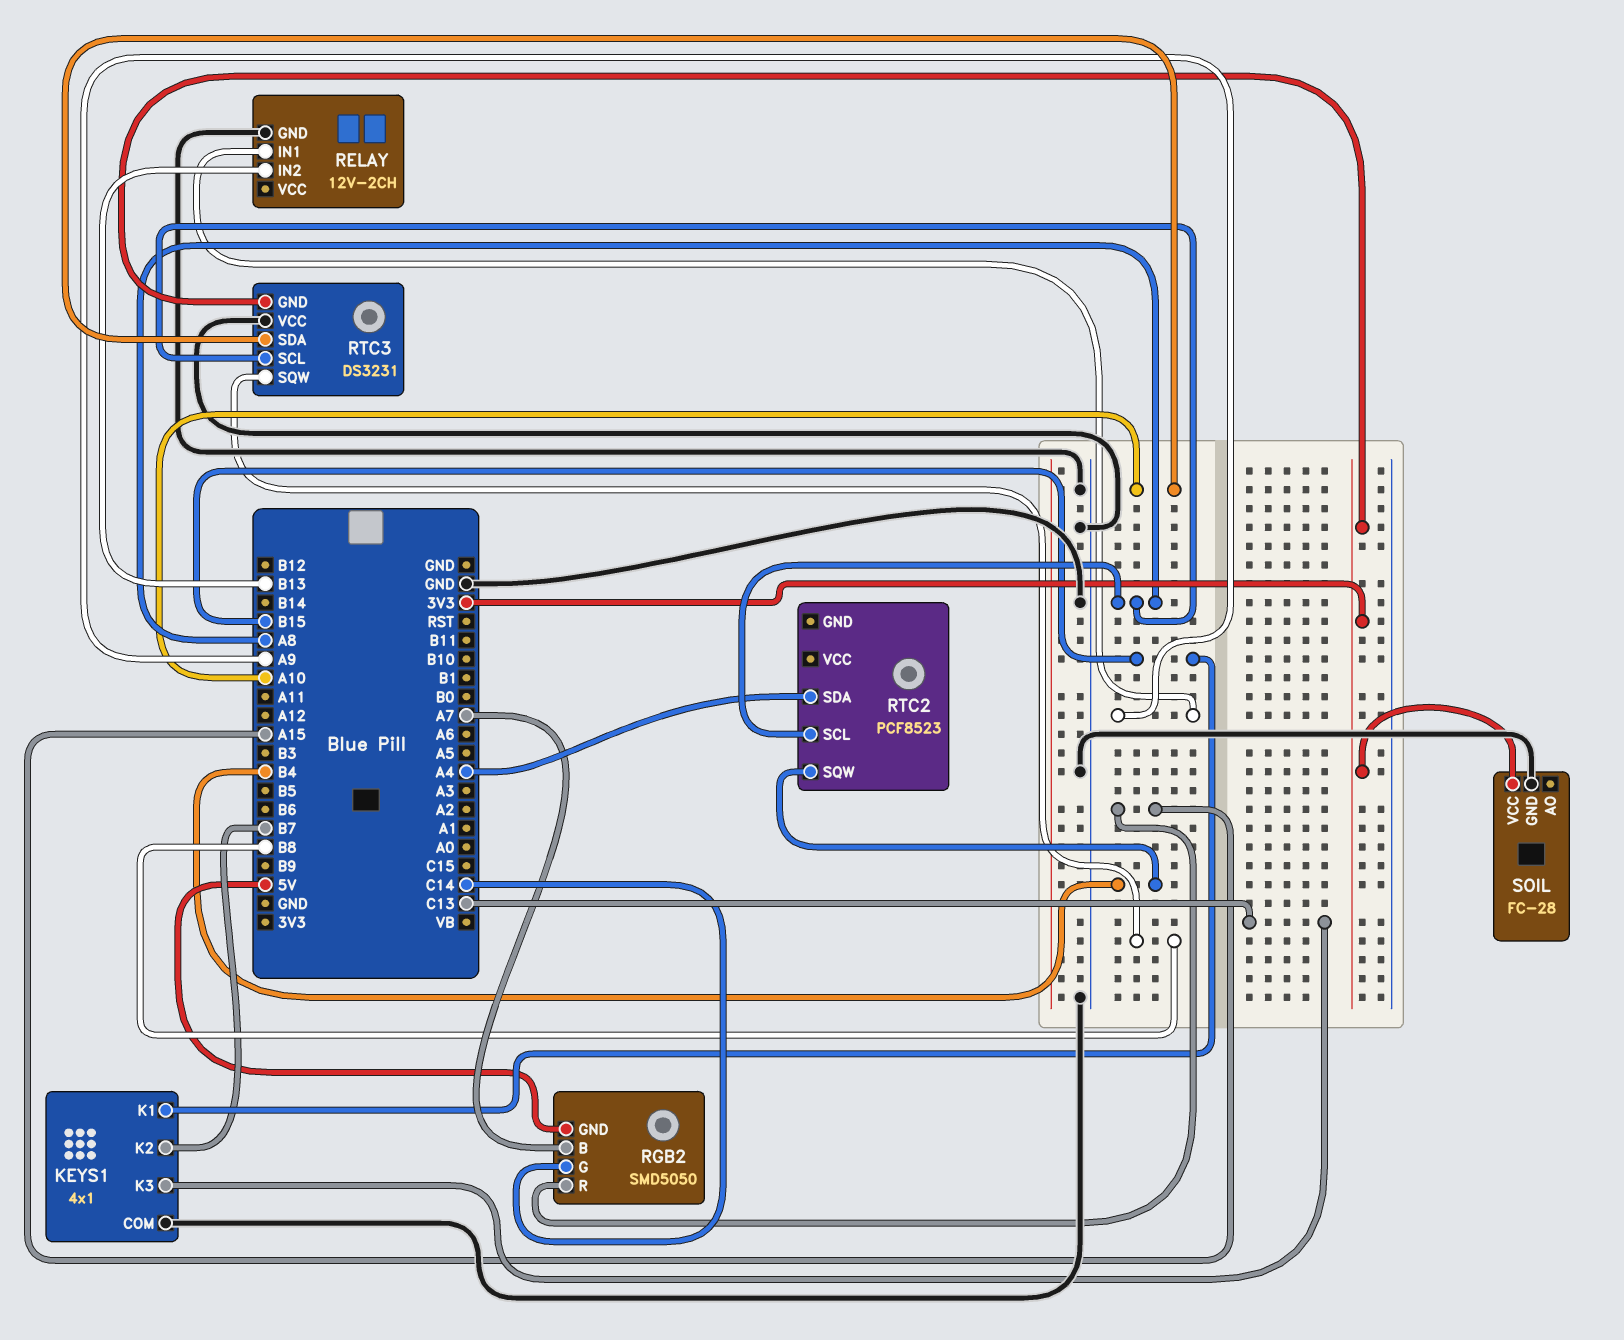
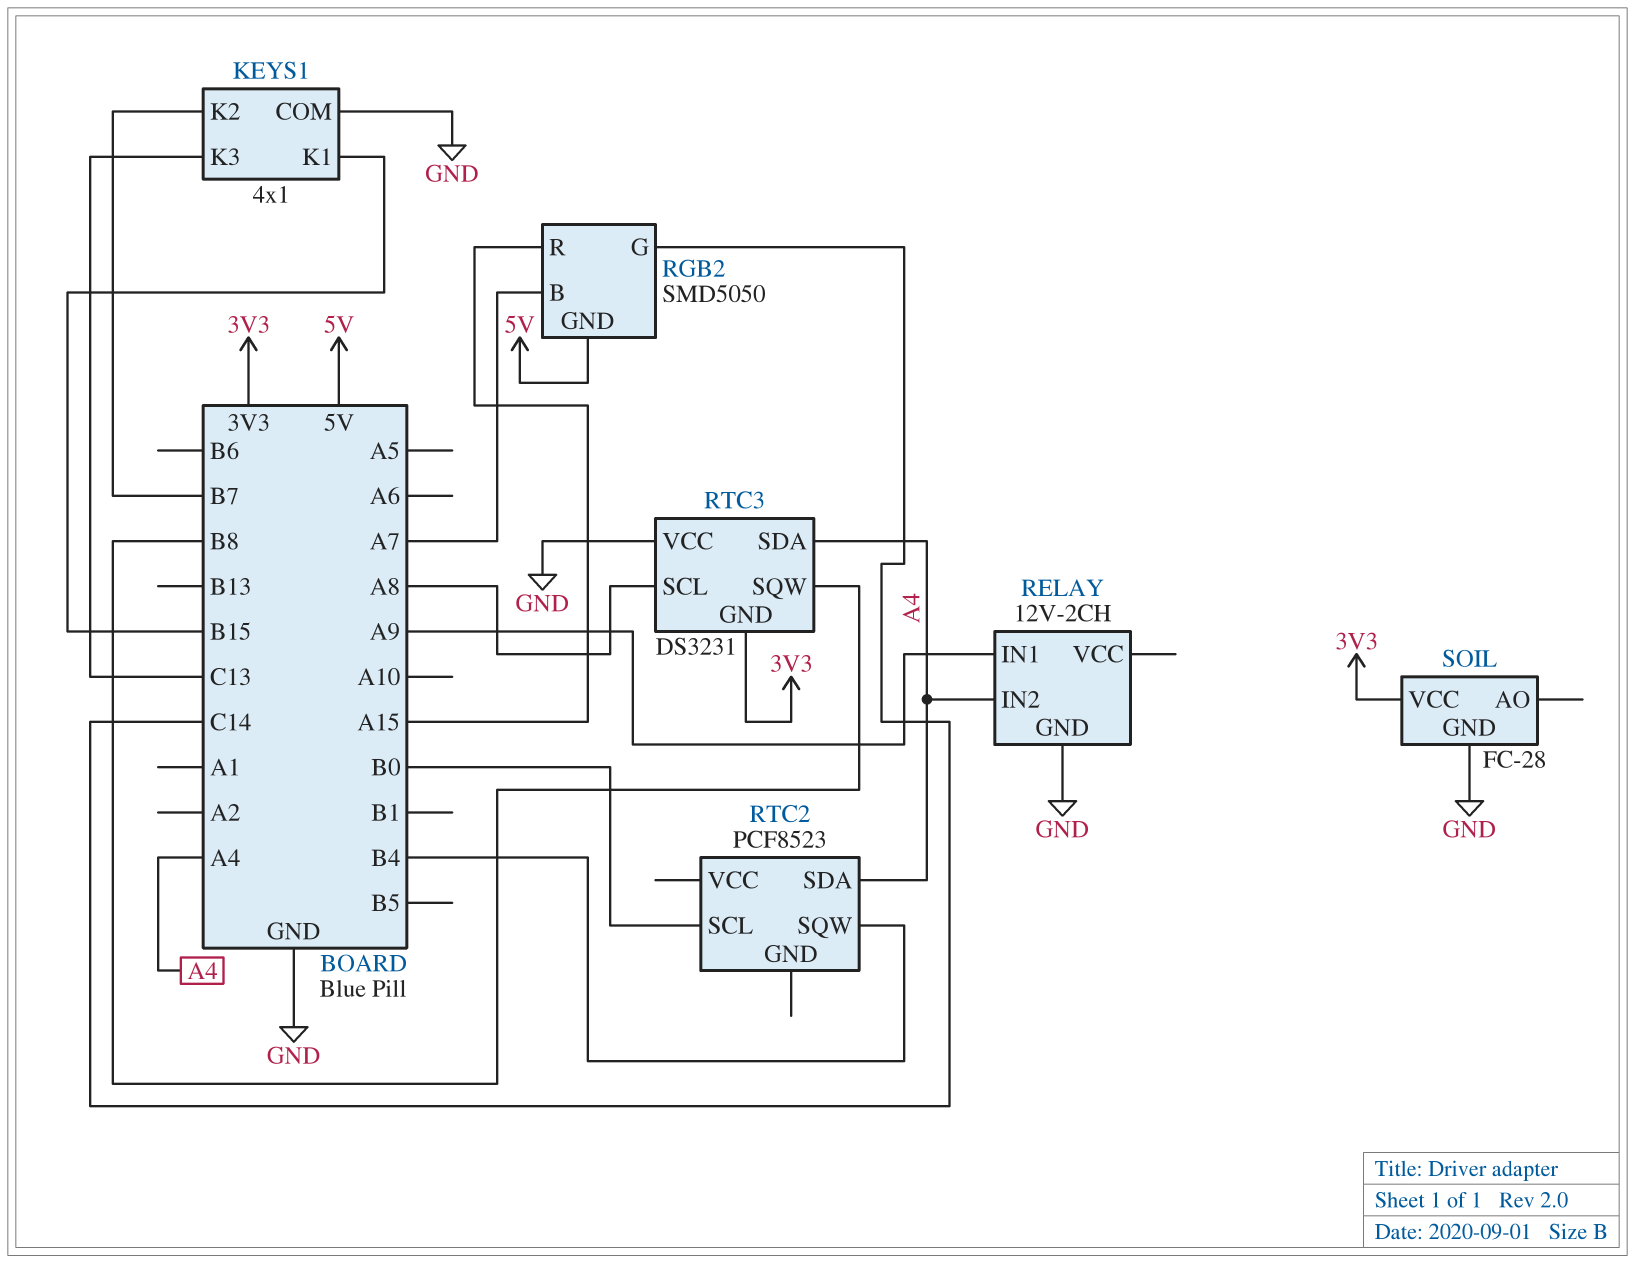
RELAY pin IN2: B13 -> A4
RTC2 pin SCL: A8 -> B0
RTC3 pin SDA: A10 -> A4

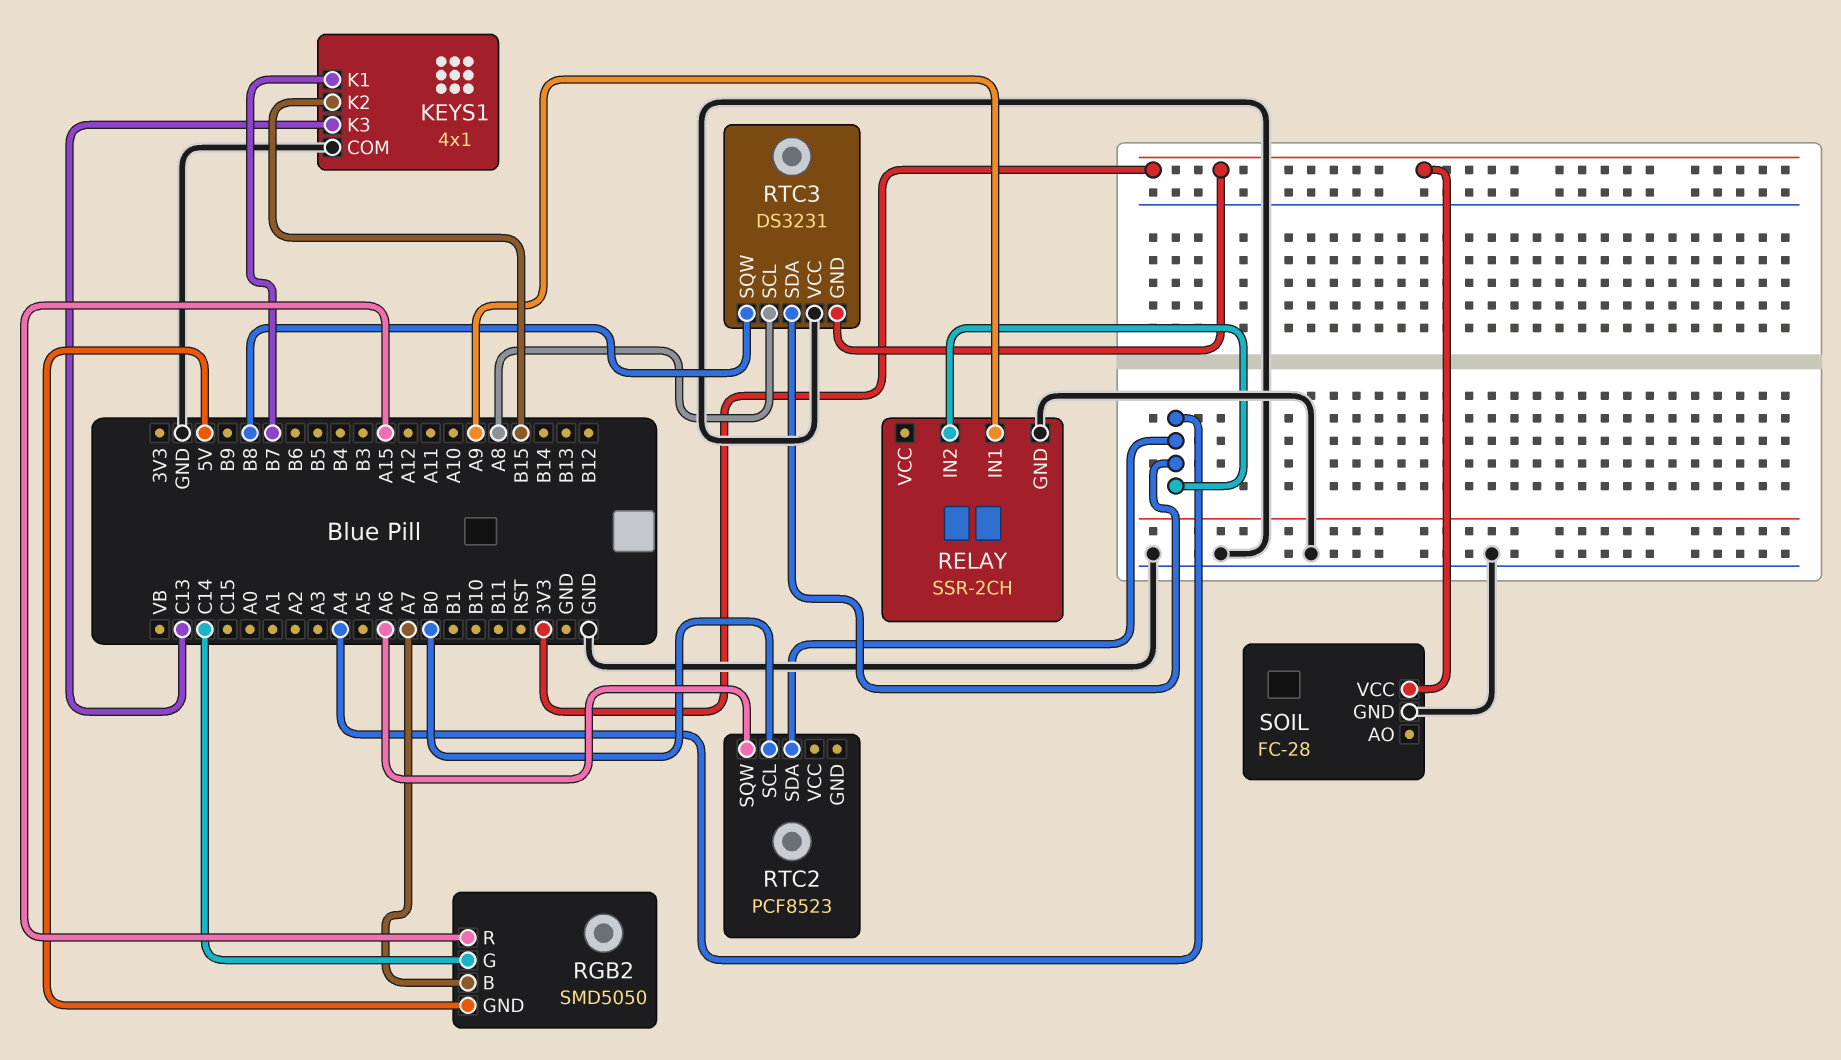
KEYS1 pin K1: B15 -> B7
KEYS1 pin K2: B7 -> B15
RELAY: 12V-2CH -> SSR-2CH
RTC2 pin SQW: B4 -> A6

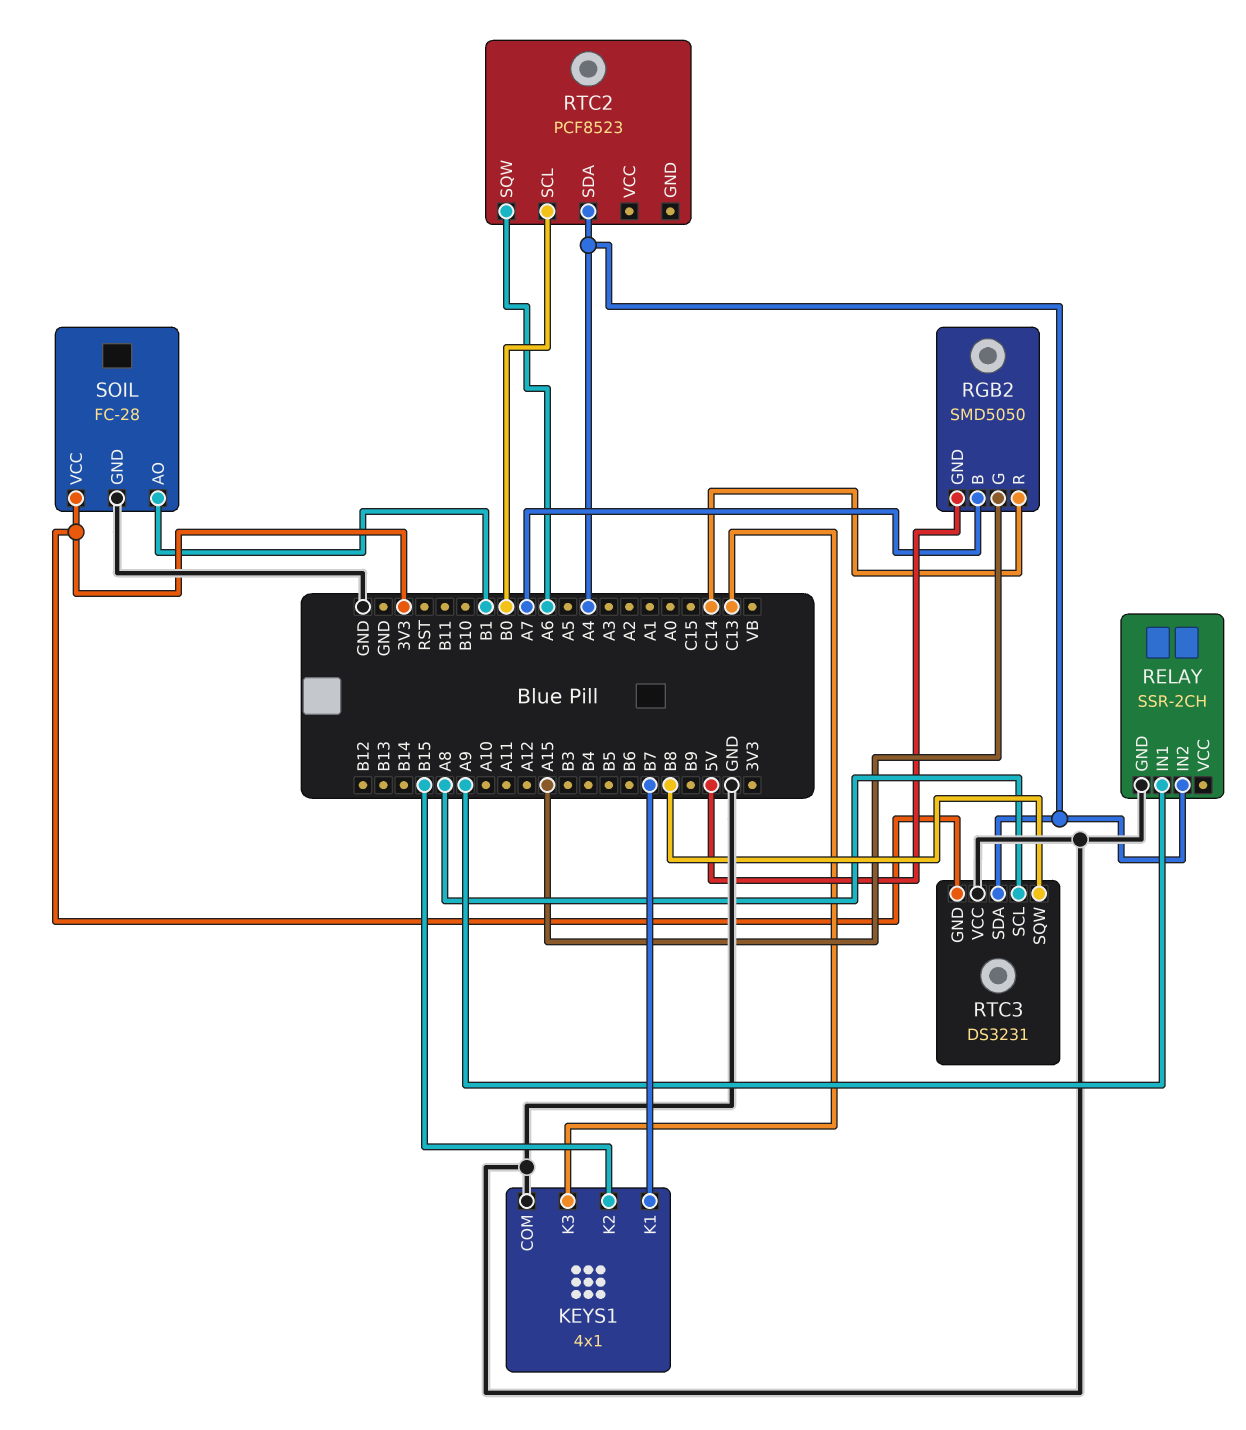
RGB2 pin G: C14 -> A15
RGB2 pin R: A15 -> C14
SOIL pin AO: none -> B1

